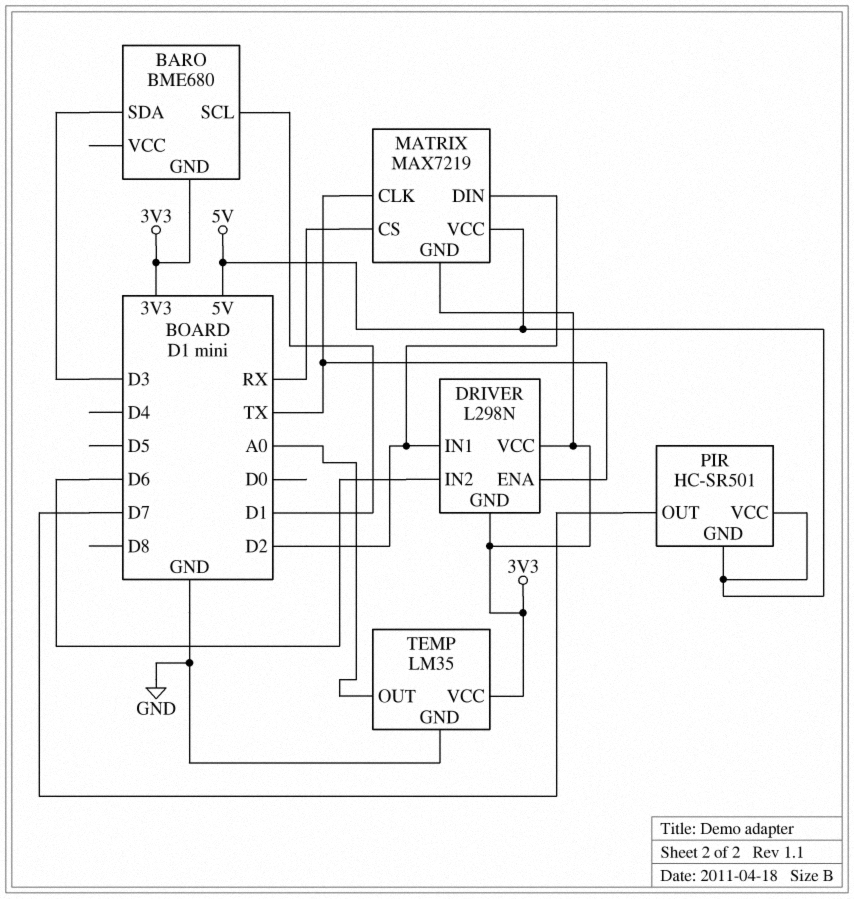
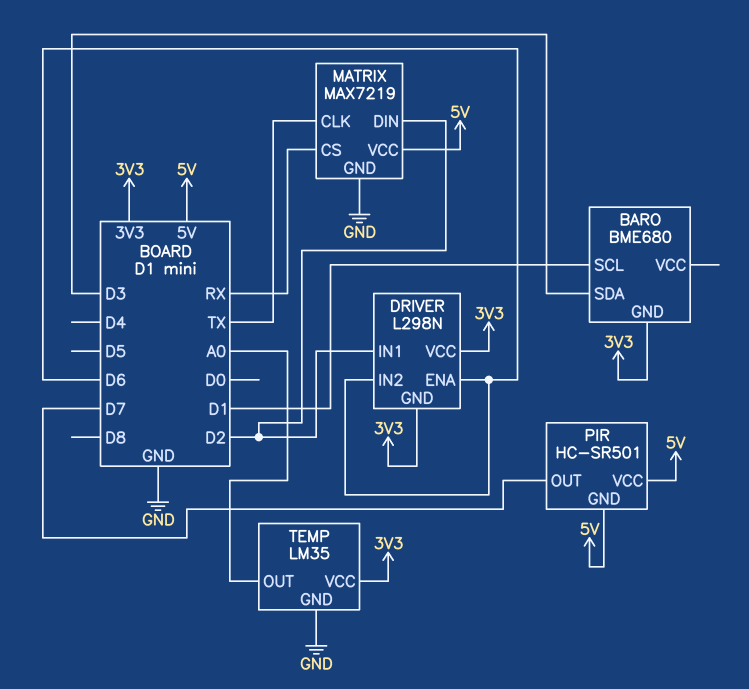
DRIVER pin ENA: TX -> D6
MATRIX pin GND: 3V3 -> GND

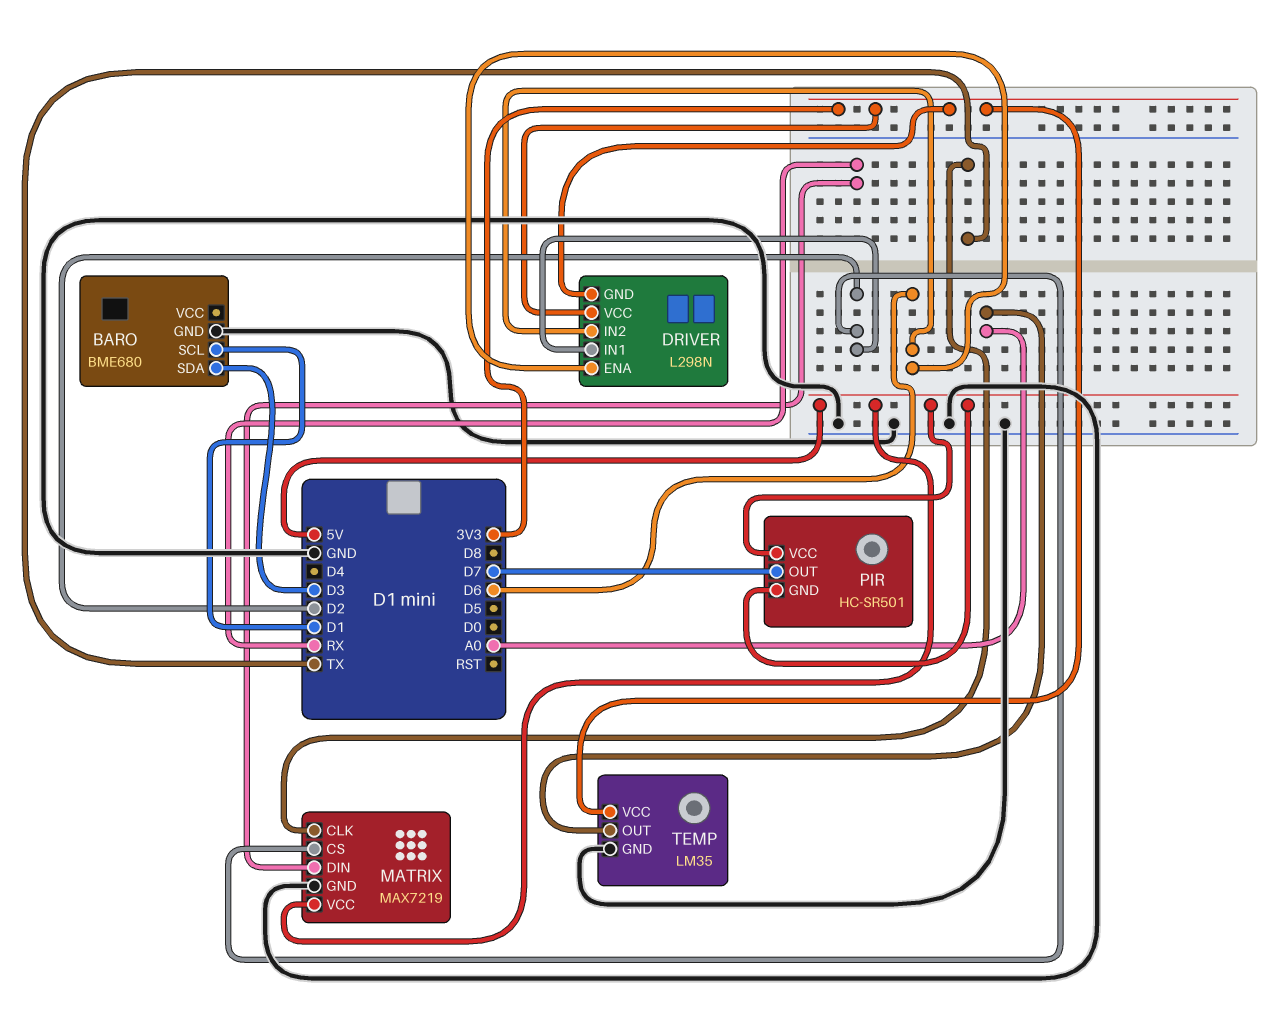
BARO pin GND: 3V3 -> GND
MATRIX pin CS: RX -> D2
MATRIX pin DIN: D2 -> RX

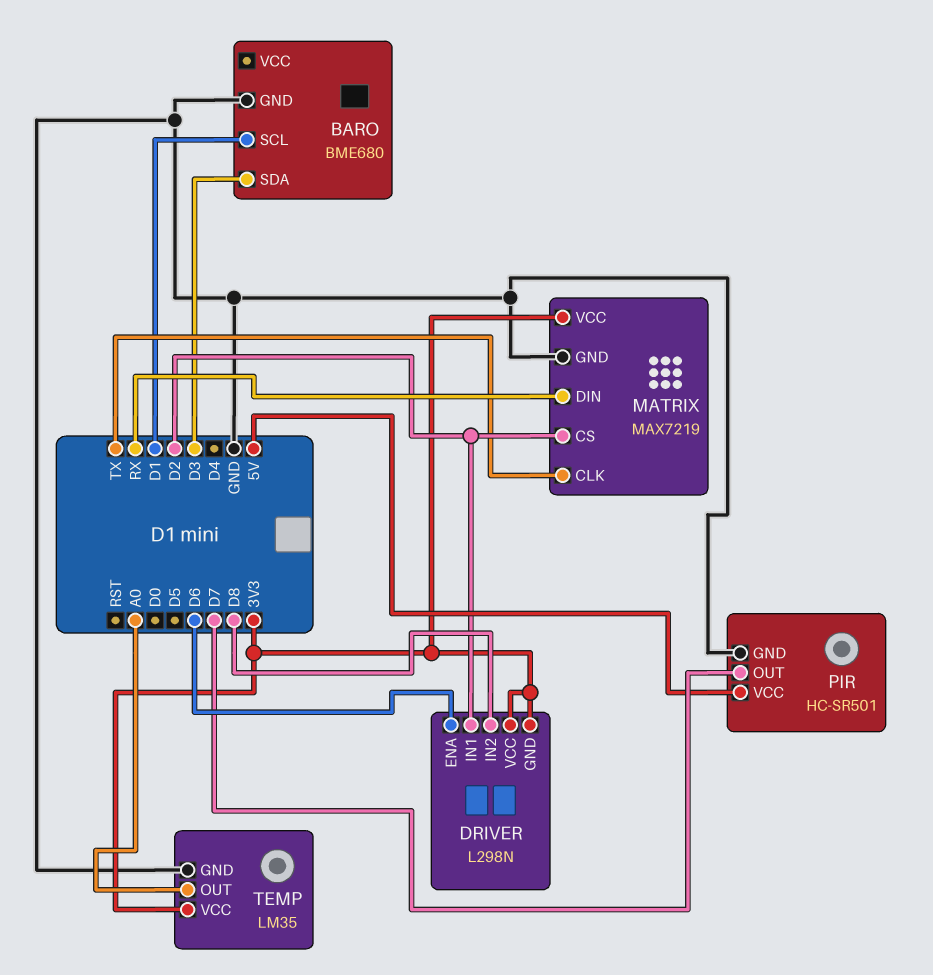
DRIVER pin IN2: D6 -> D8
MATRIX pin VCC: 5V -> 3V3
PIR pin GND: 5V -> GND

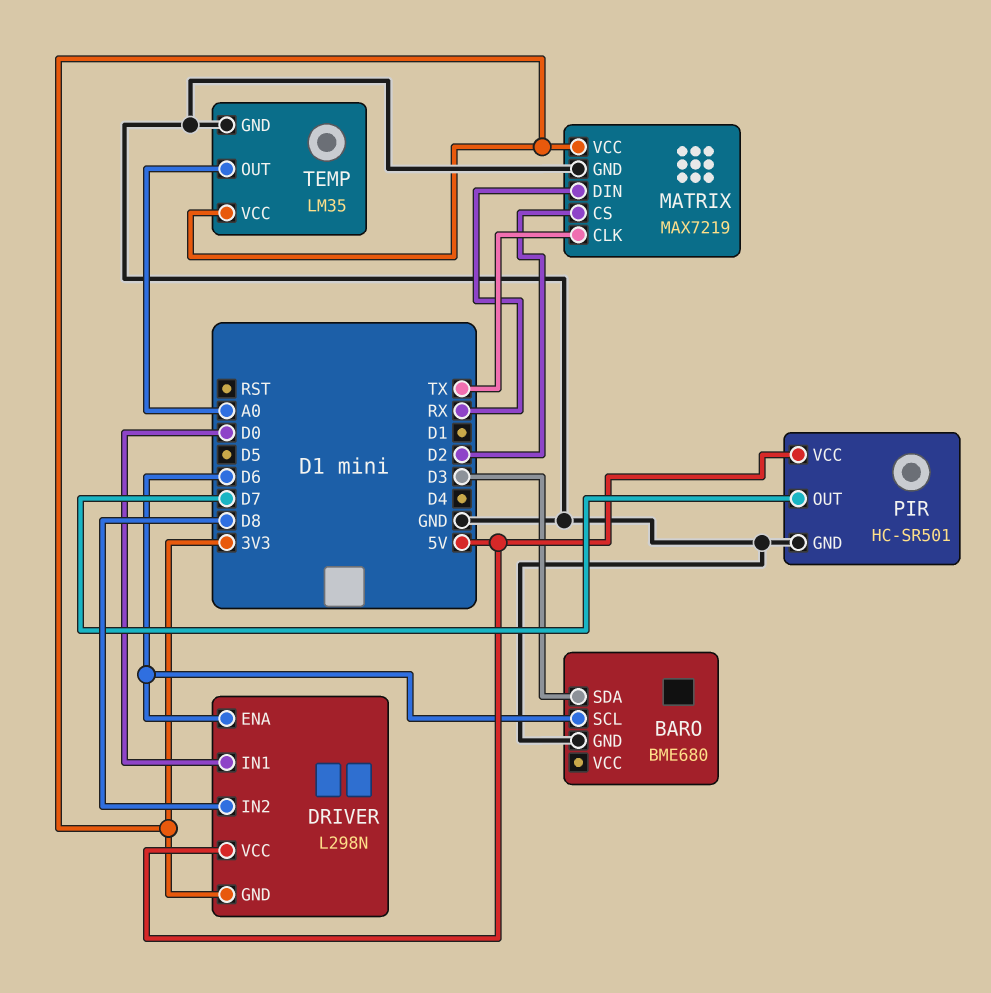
BARO pin SCL: D1 -> D6
DRIVER pin IN1: D2 -> D0
DRIVER pin VCC: 3V3 -> 5V

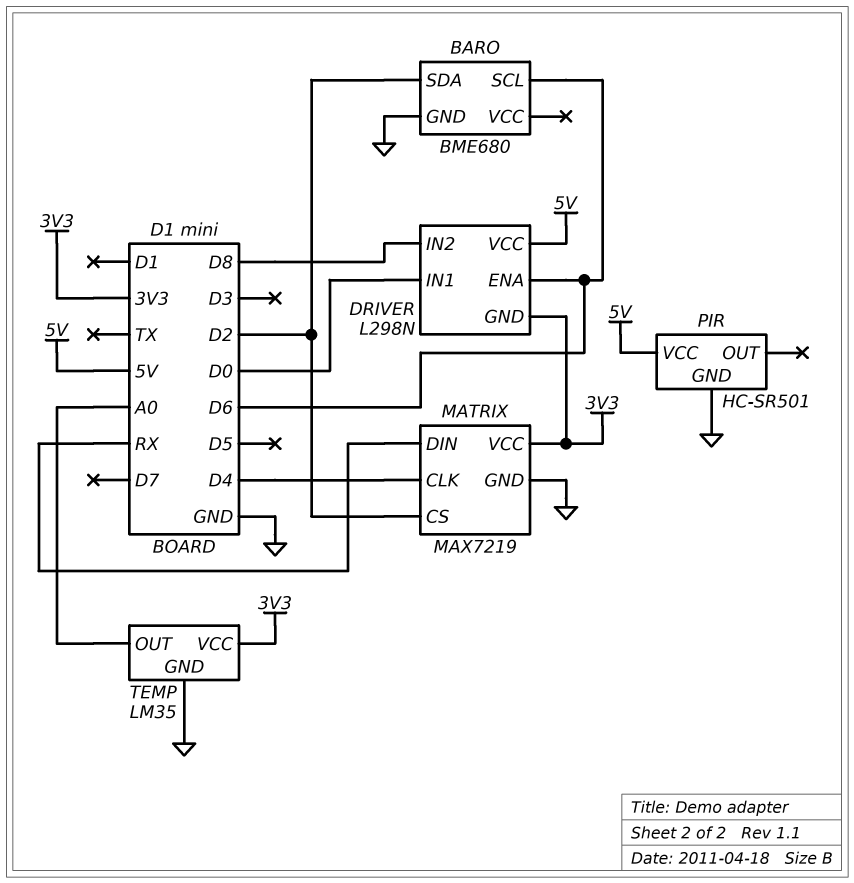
BARO pin SDA: D3 -> D2
MATRIX pin CLK: TX -> D4
PIR pin OUT: D7 -> none

